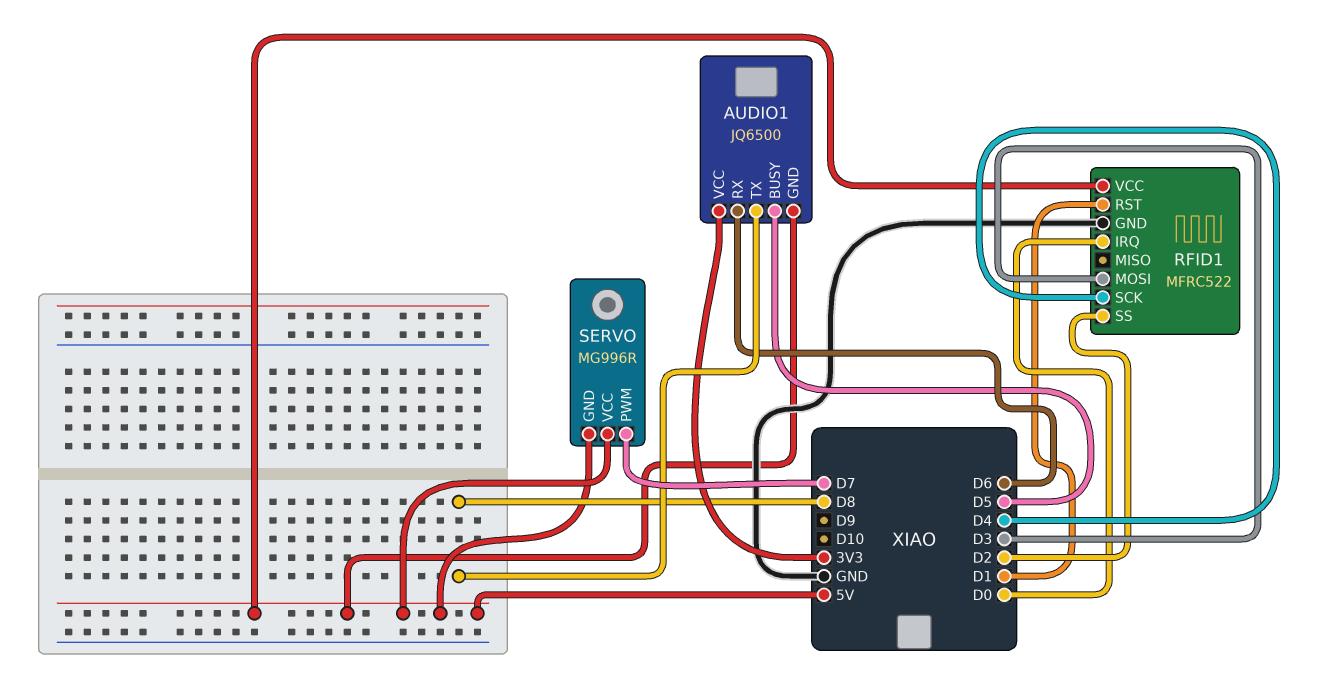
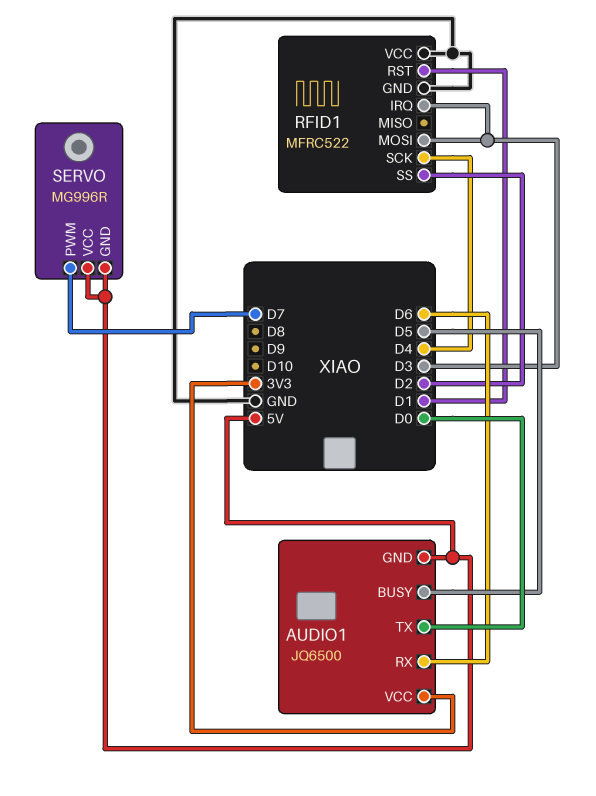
AUDIO1 pin TX: D8 -> D0
RFID1 pin IRQ: D0 -> D3
RFID1 pin VCC: 5V -> GND

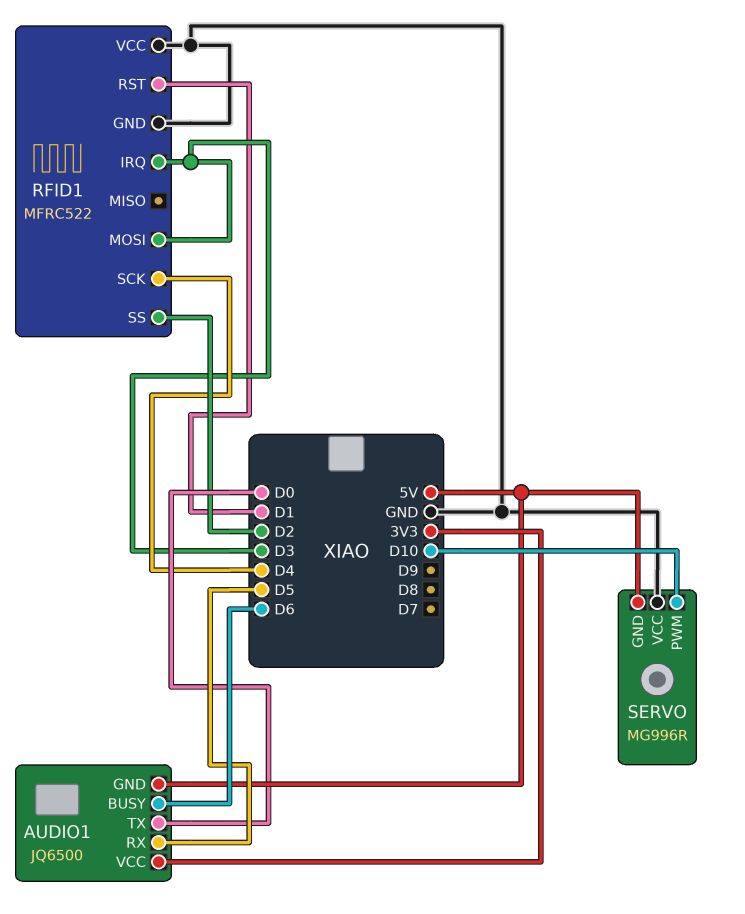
AUDIO1 pin BUSY: D5 -> D6
AUDIO1 pin RX: D6 -> D5
SERVO pin PWM: D7 -> D10
SERVO pin VCC: 5V -> GND

